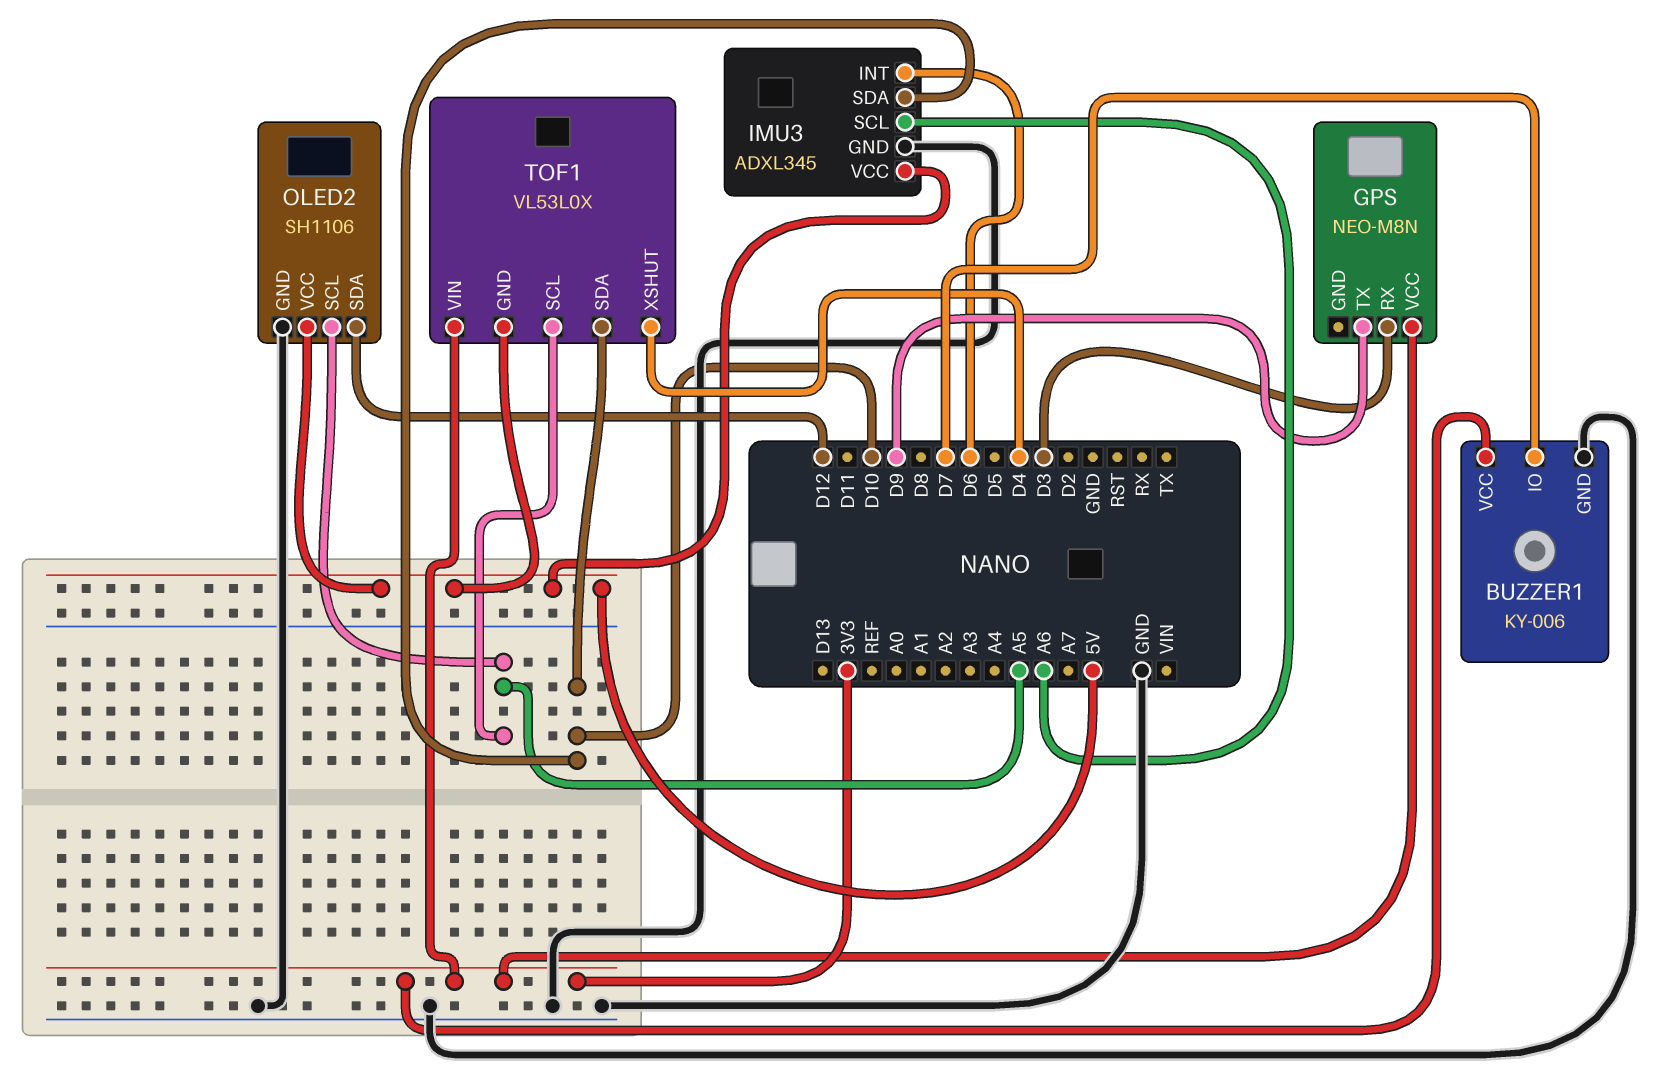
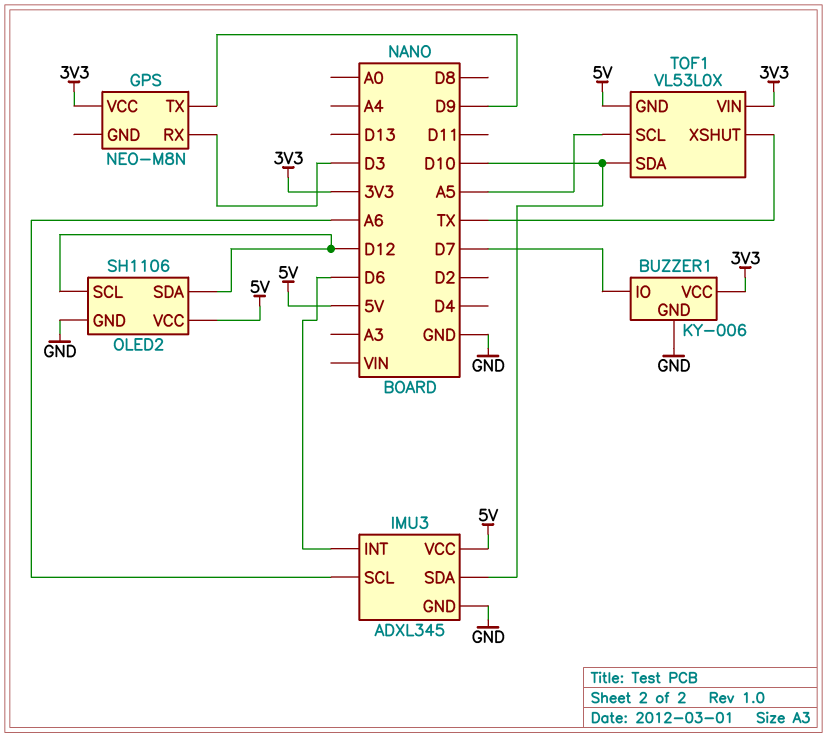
OLED2 pin SCL: A5 -> D12
TOF1 pin XSHUT: D4 -> TX

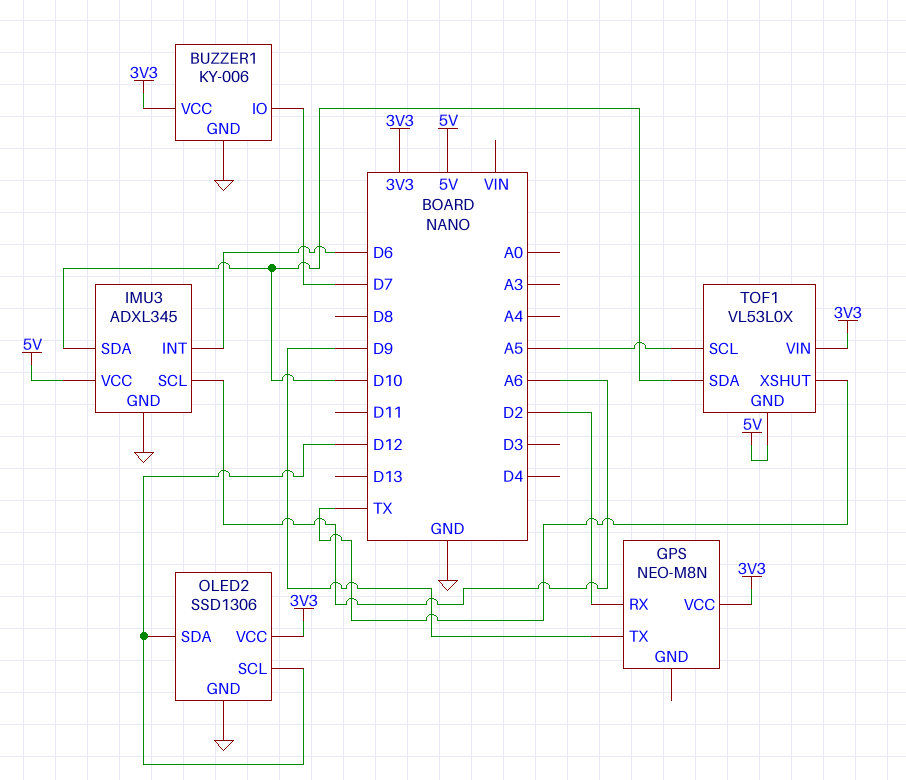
GPS pin RX: D3 -> D2
OLED2: SH1106 -> SSD1306
OLED2 pin VCC: 5V -> 3V3

